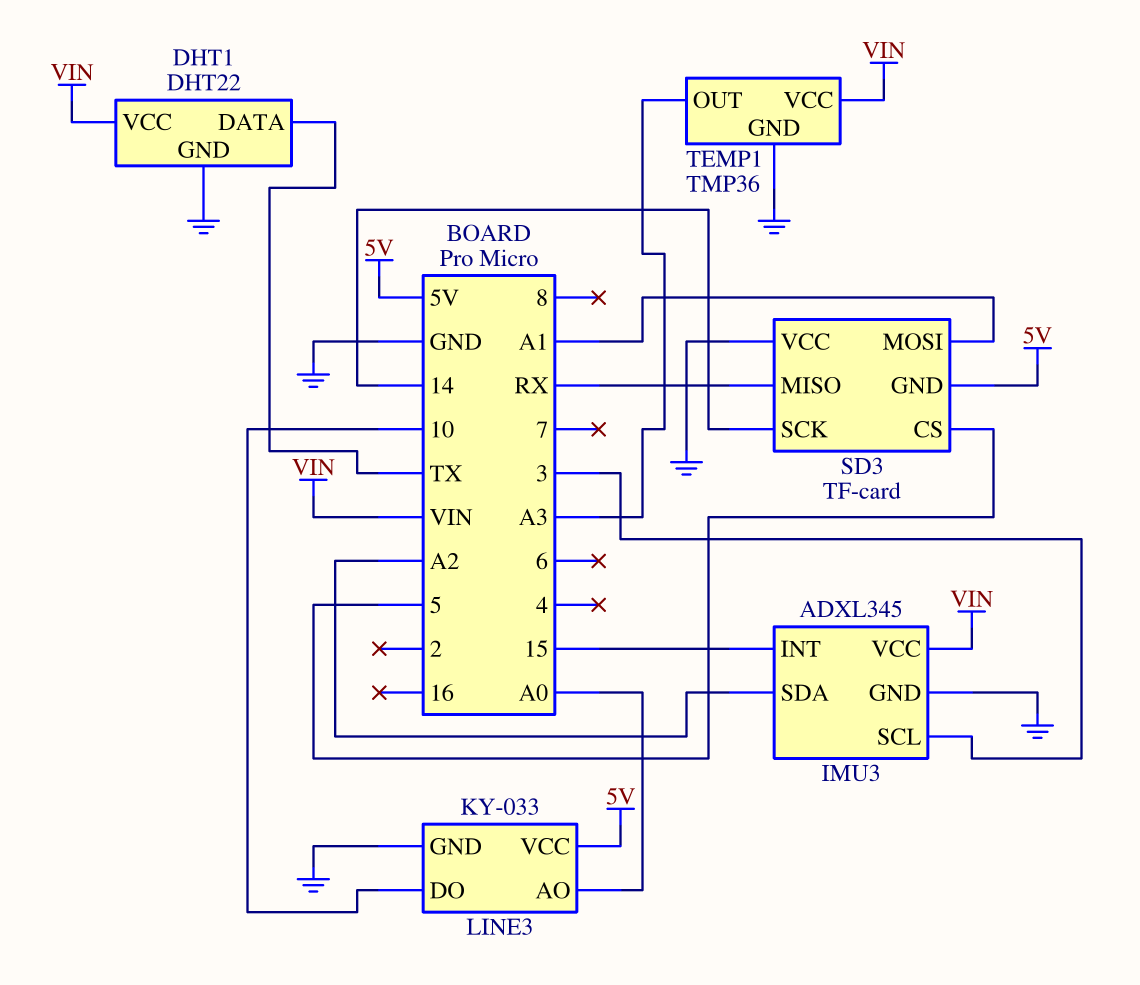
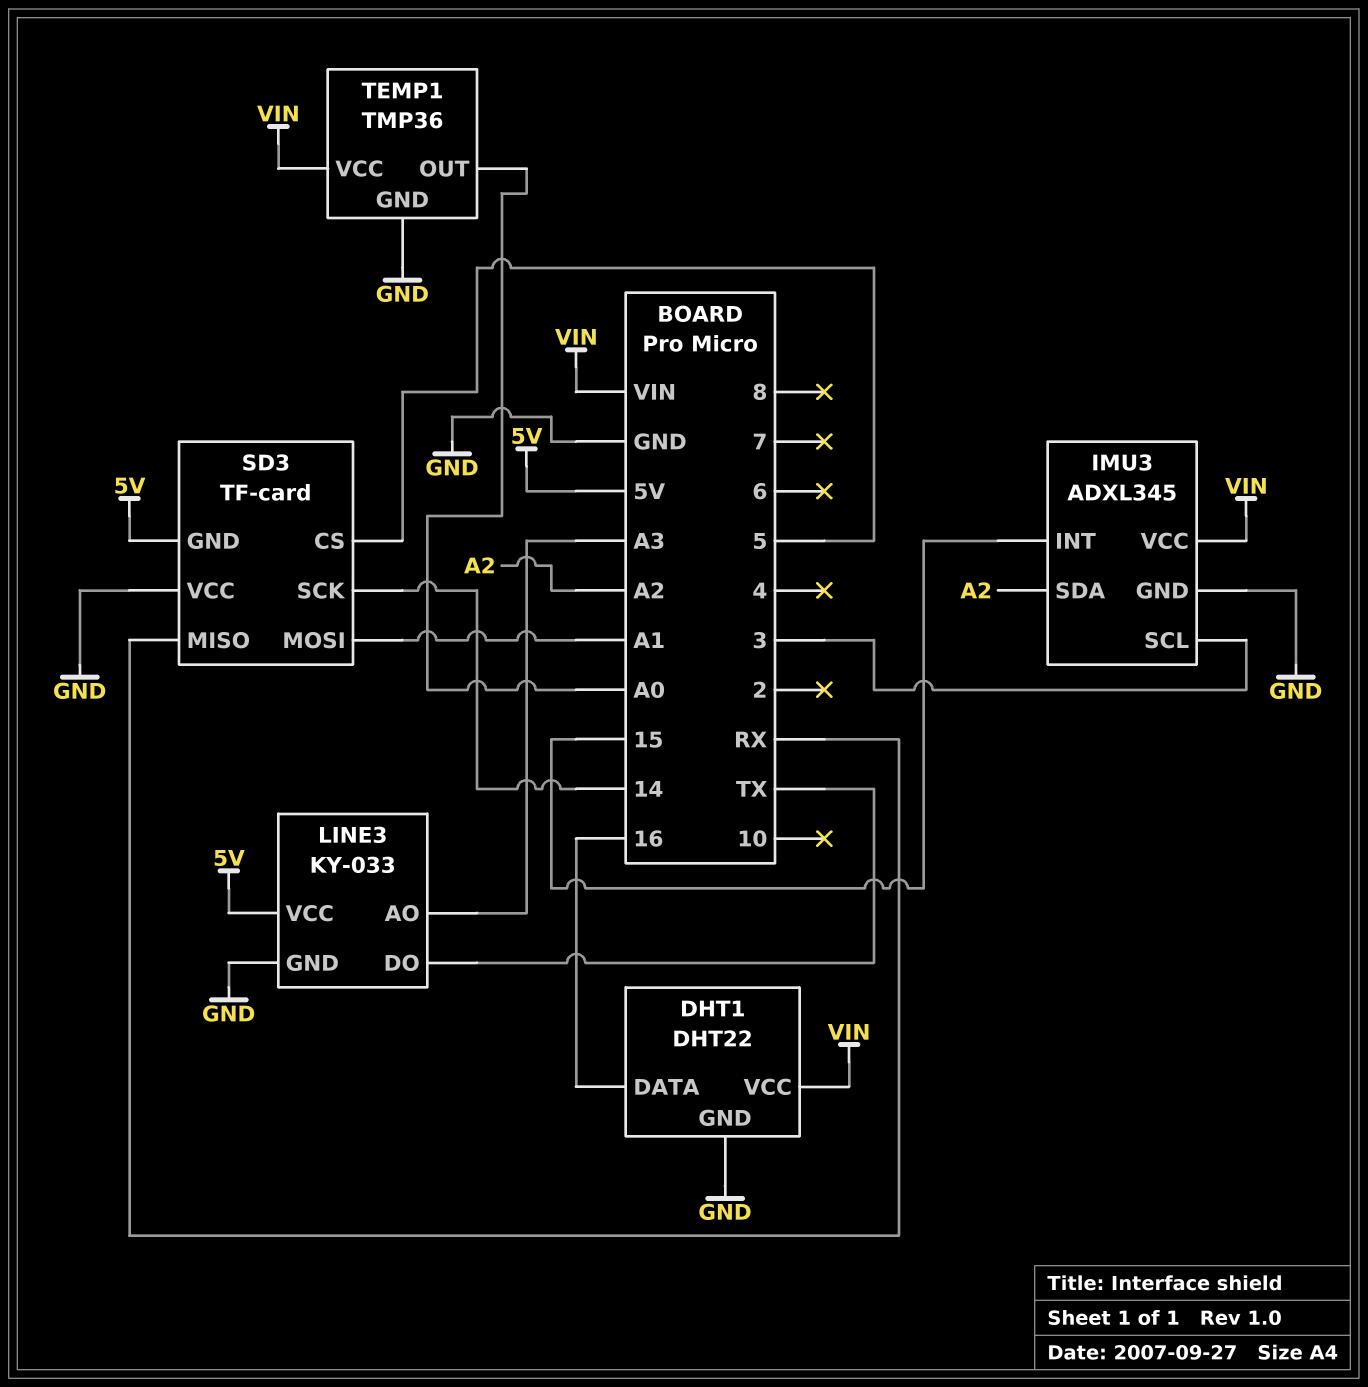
DHT1 pin DATA: TX -> 16
LINE3 pin AO: A0 -> A3
LINE3 pin DO: 10 -> TX
TEMP1 pin OUT: A3 -> A0

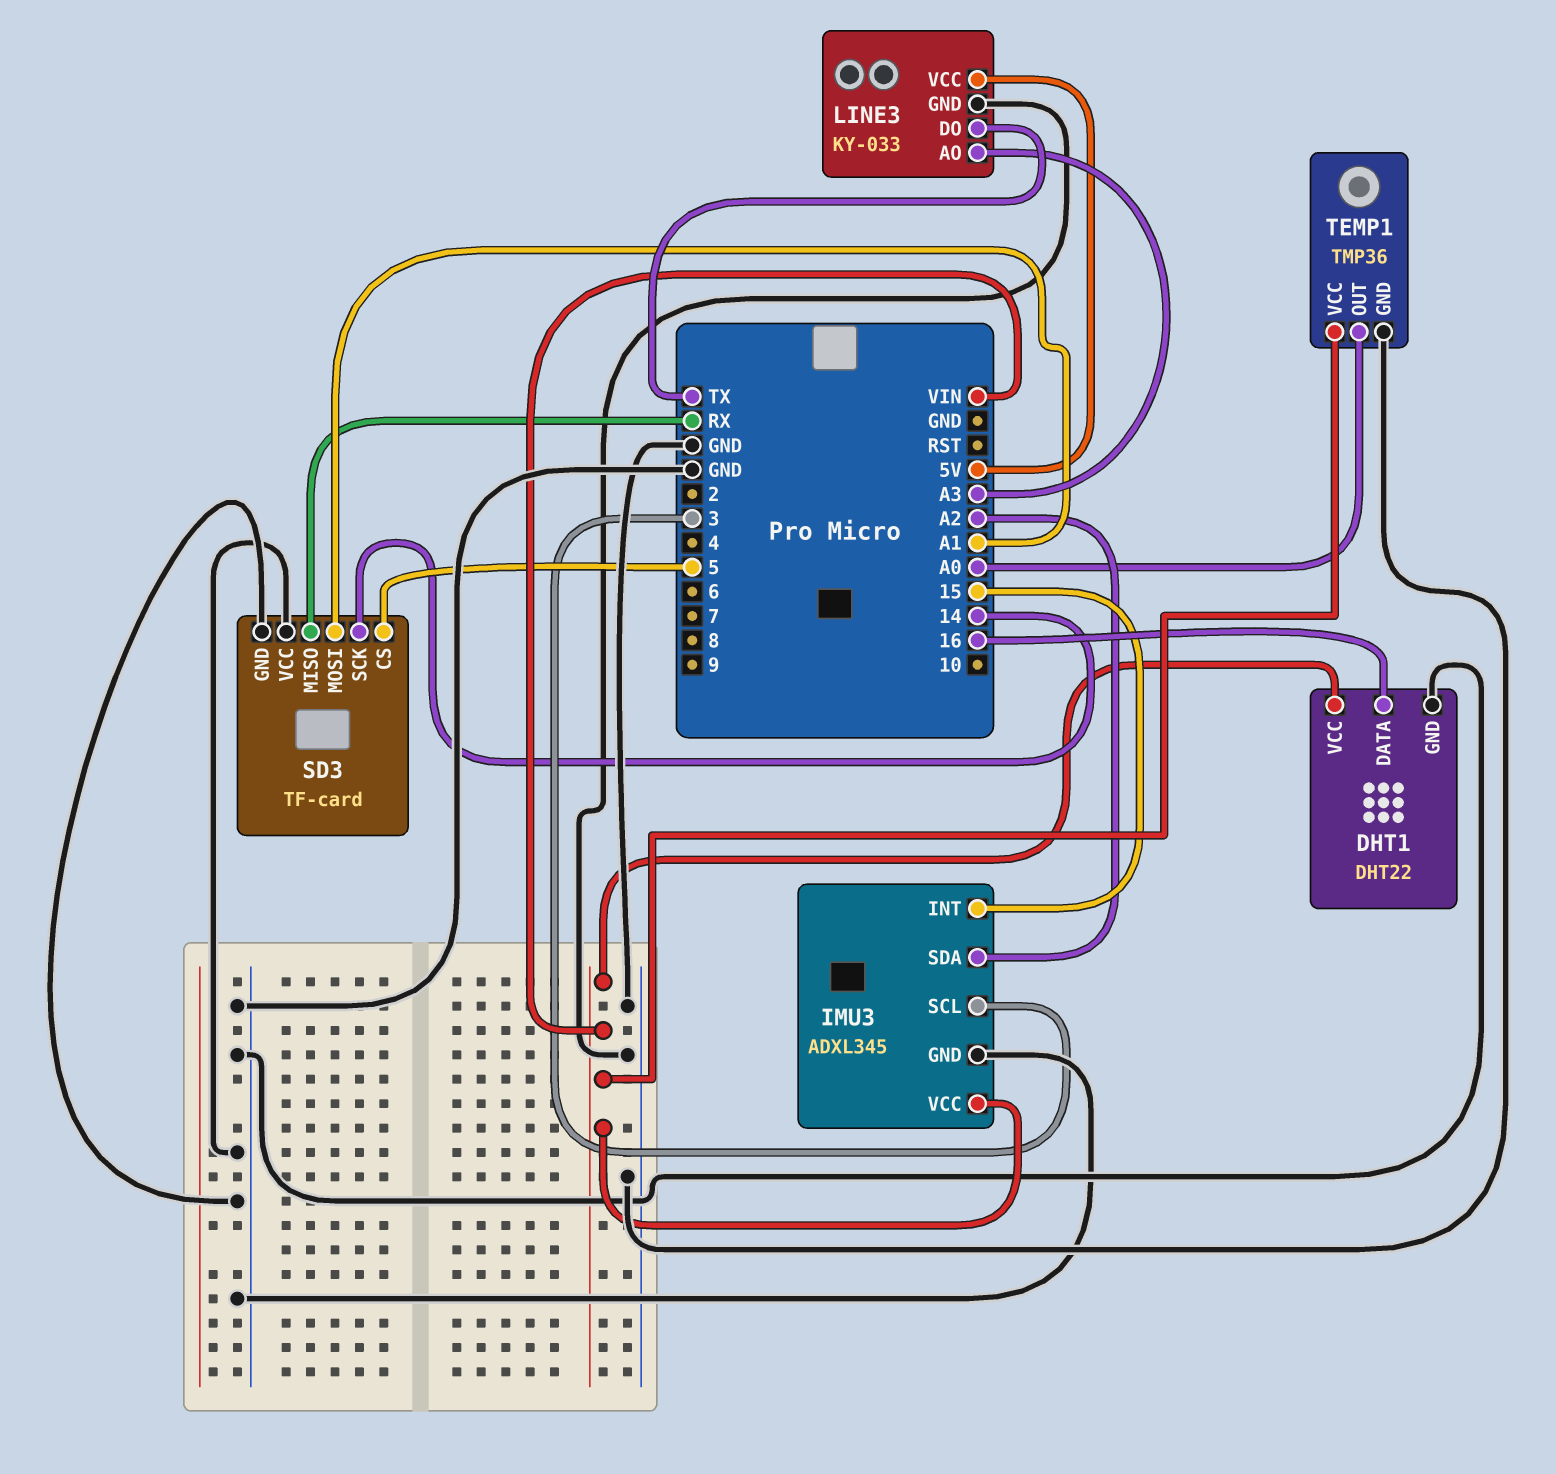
SD3 pin GND: 5V -> GND

